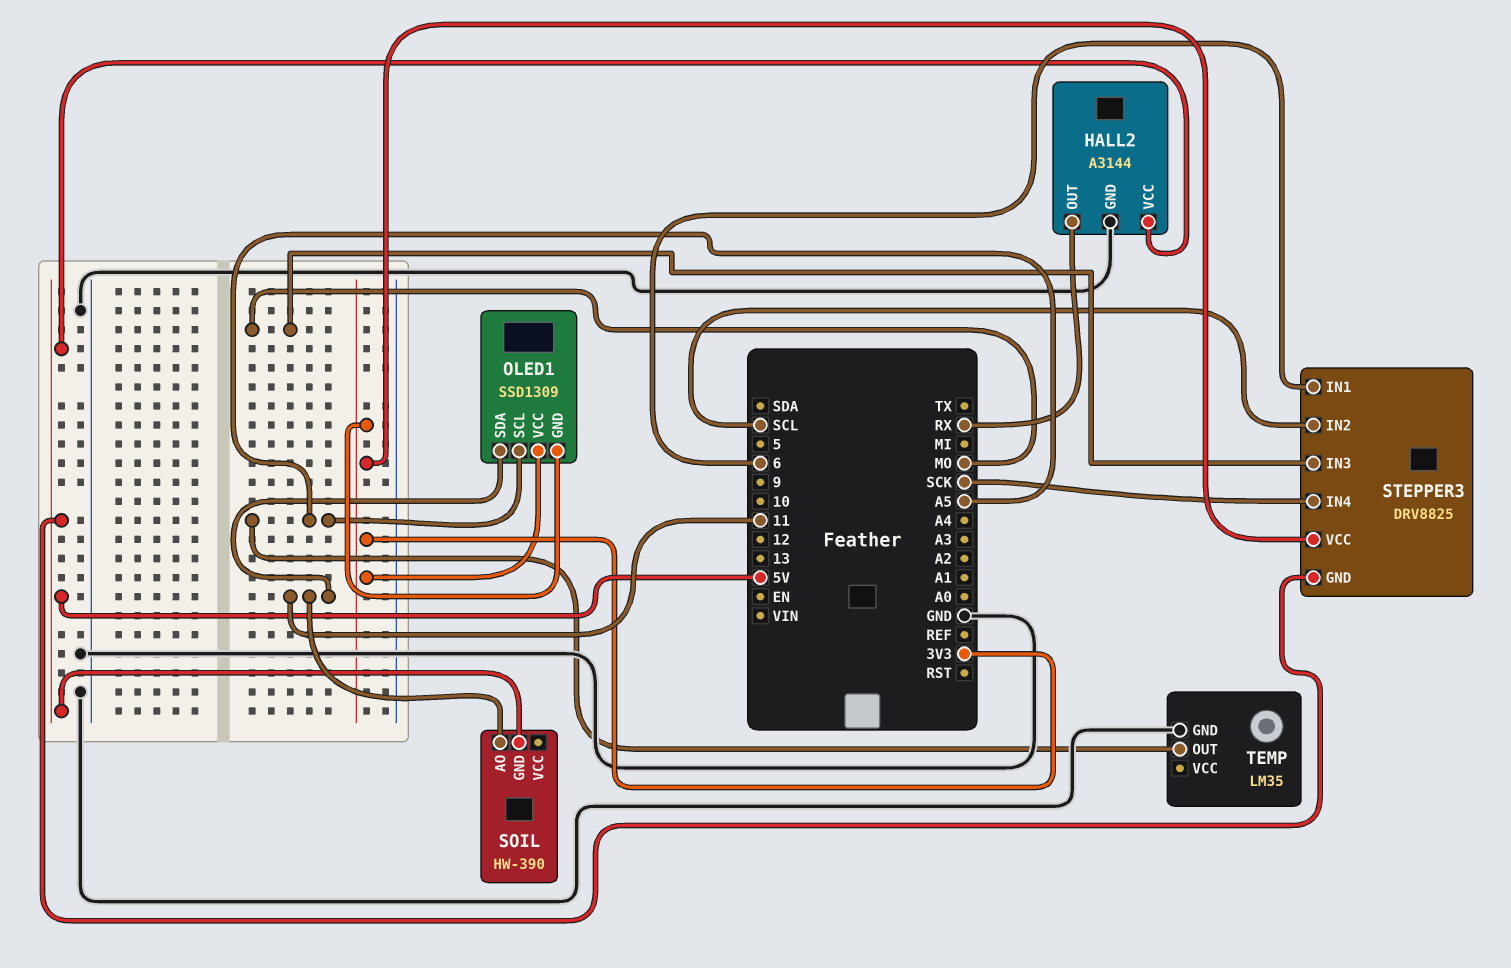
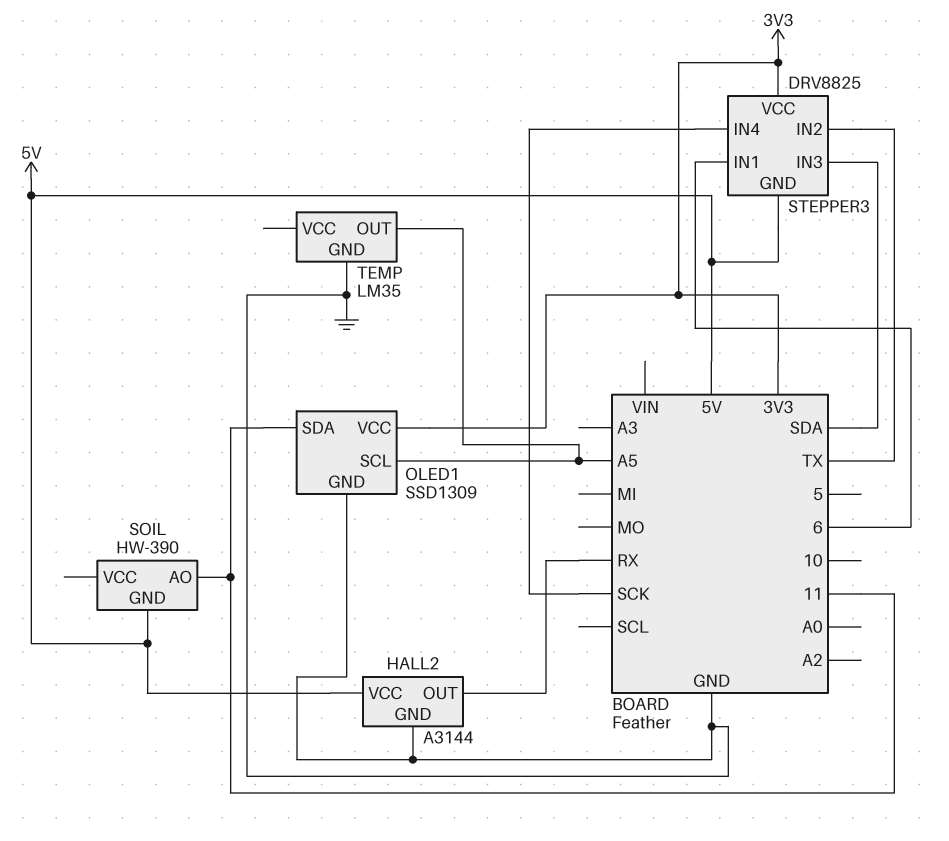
OLED1 pin GND: 3V3 -> GND
STEPPER3 pin IN2: SCL -> TX
STEPPER3 pin IN3: MO -> SDA

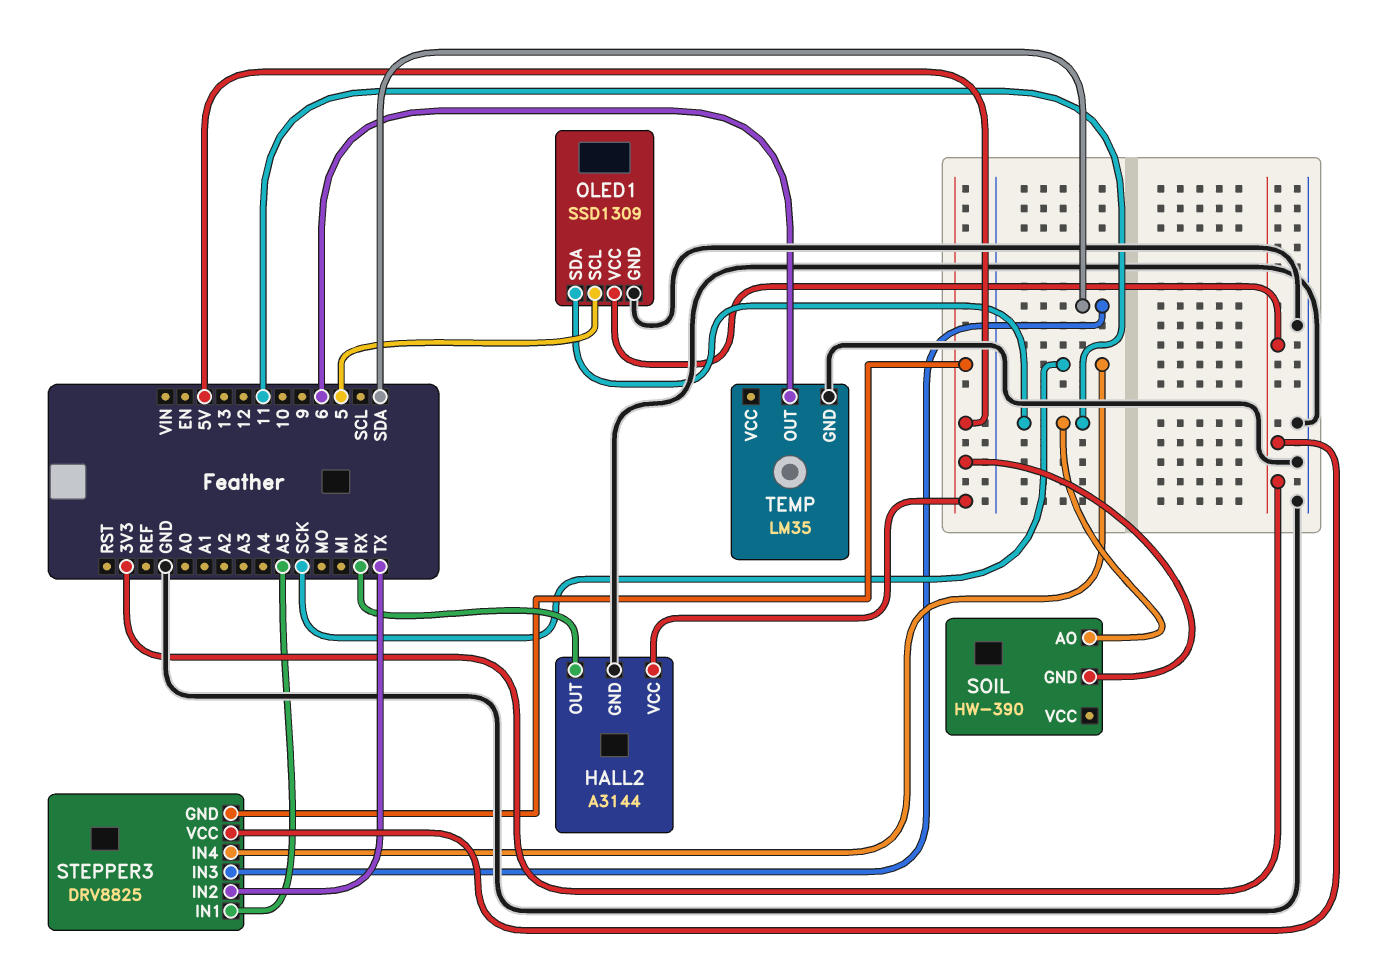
OLED1 pin SCL: A5 -> 5
STEPPER3 pin IN1: 6 -> A5
TEMP pin OUT: A5 -> 6

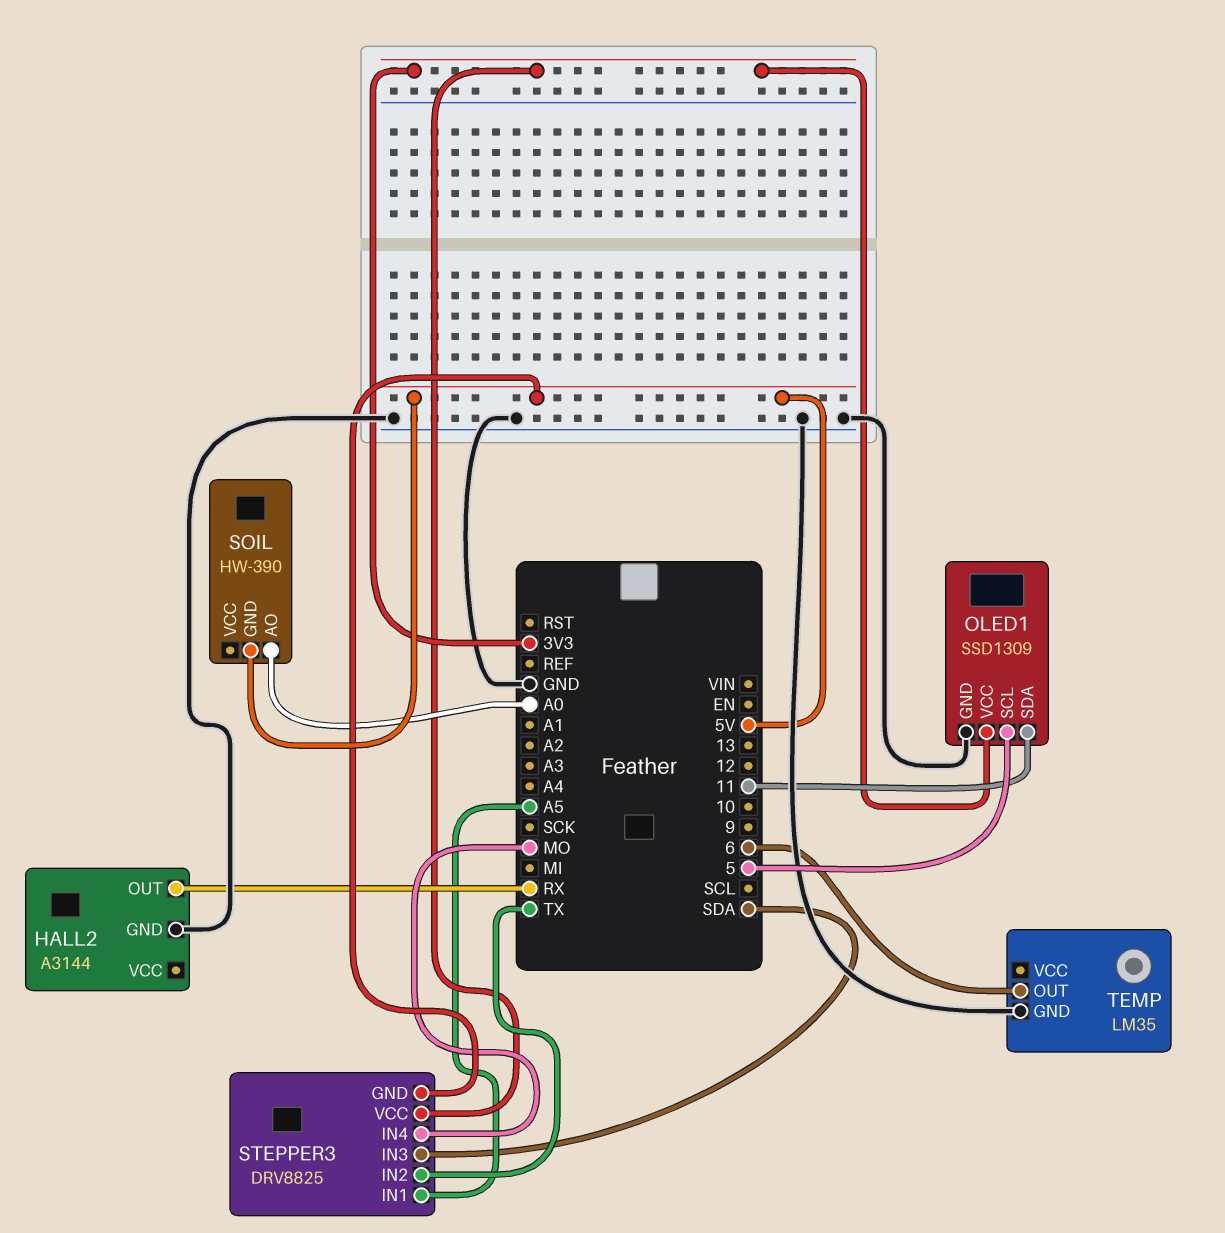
HALL2 pin VCC: 5V -> none
SOIL pin AO: 11 -> A0
STEPPER3 pin IN4: SCK -> MO

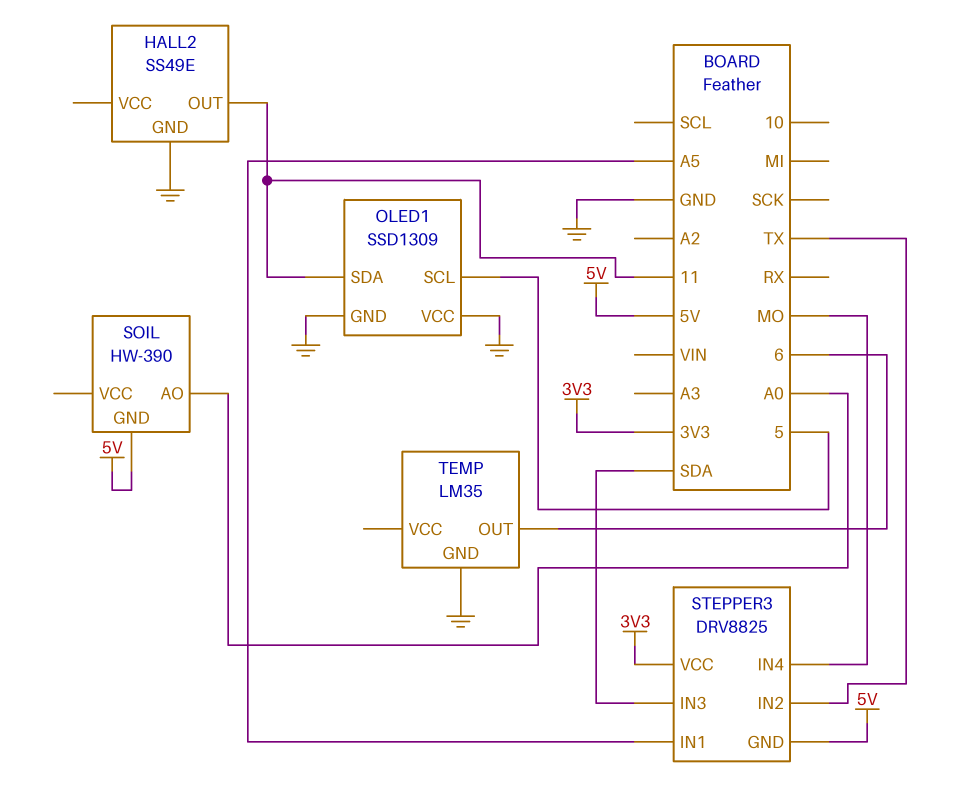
HALL2: A3144 -> SS49E
HALL2 pin OUT: RX -> 11
OLED1 pin VCC: 3V3 -> GND

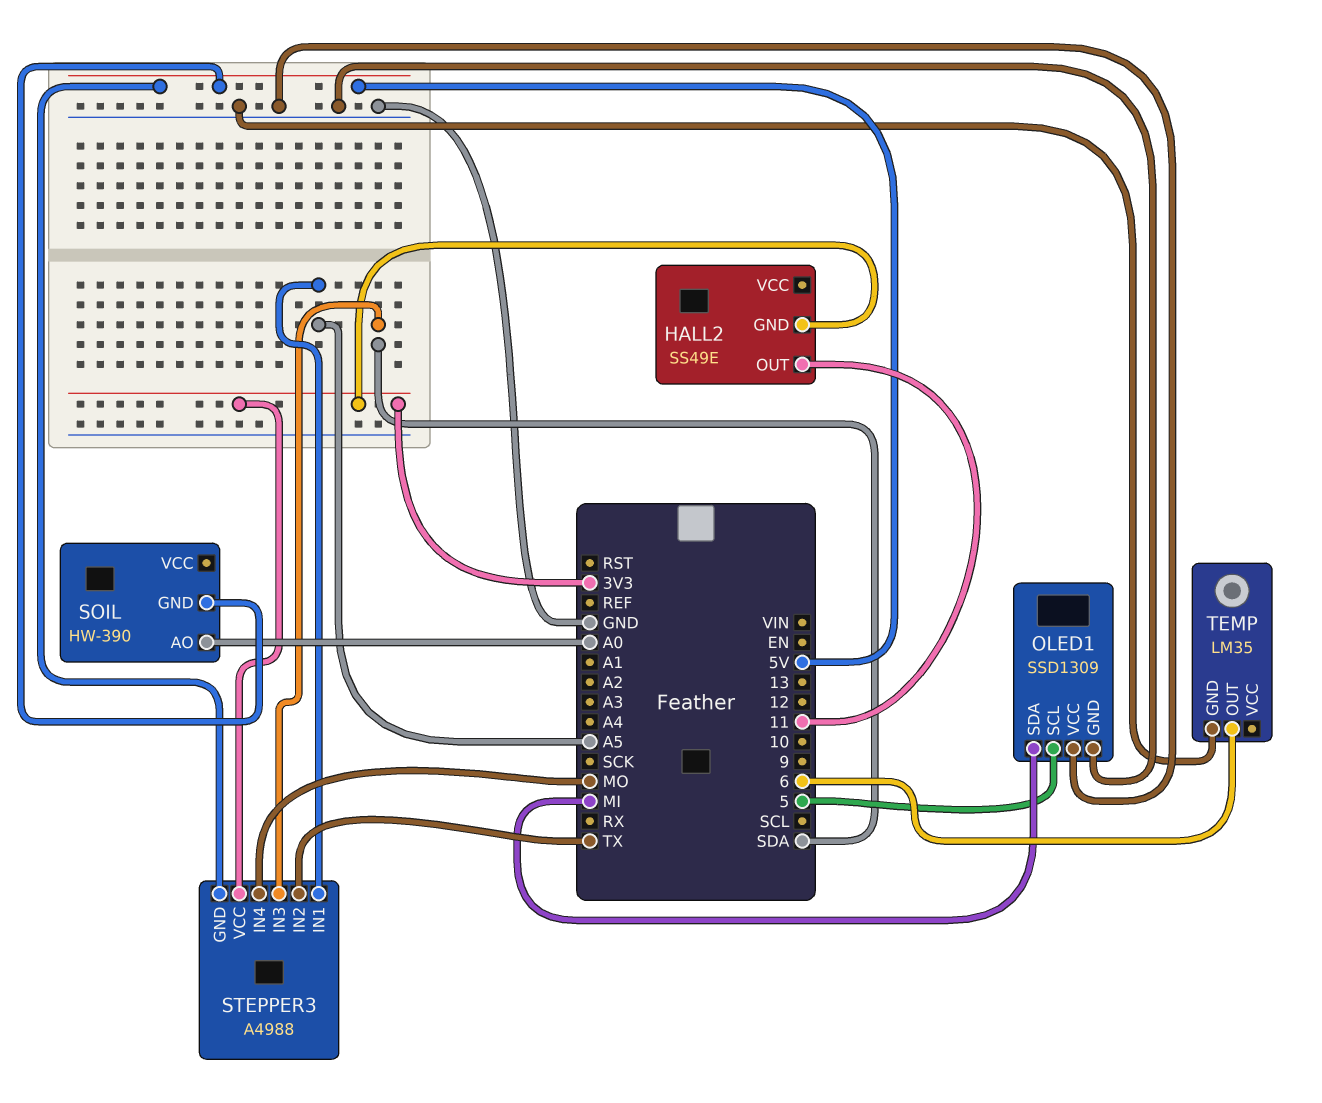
HALL2 pin GND: GND -> 3V3
OLED1 pin SDA: 11 -> MI
STEPPER3: DRV8825 -> A4988

